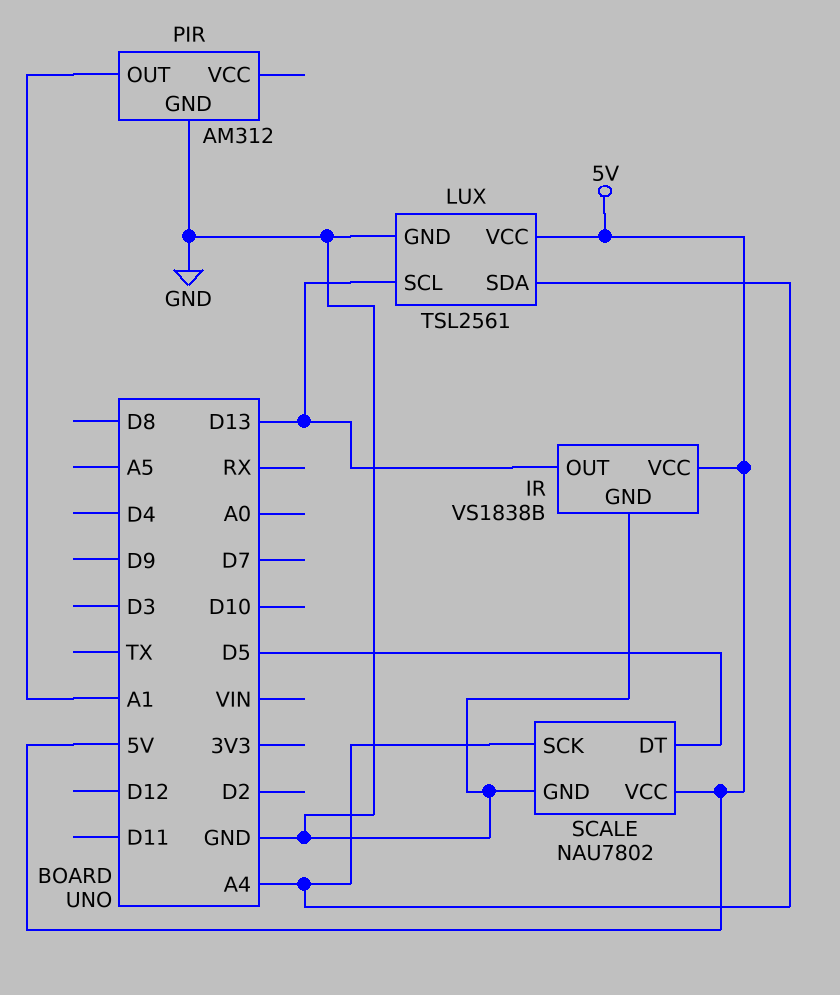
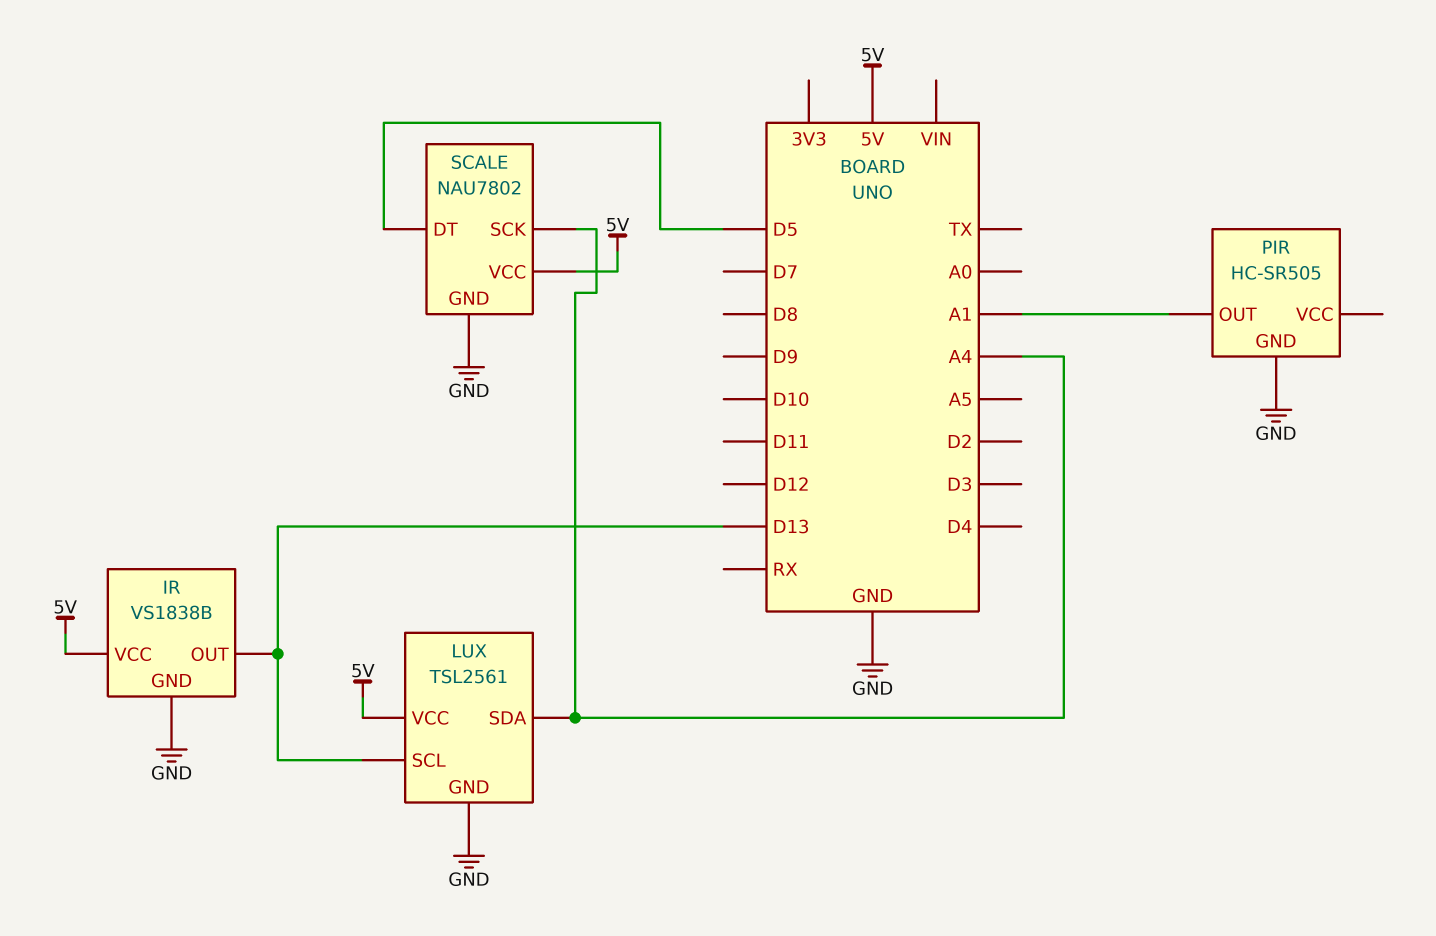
PIR: AM312 -> HC-SR505

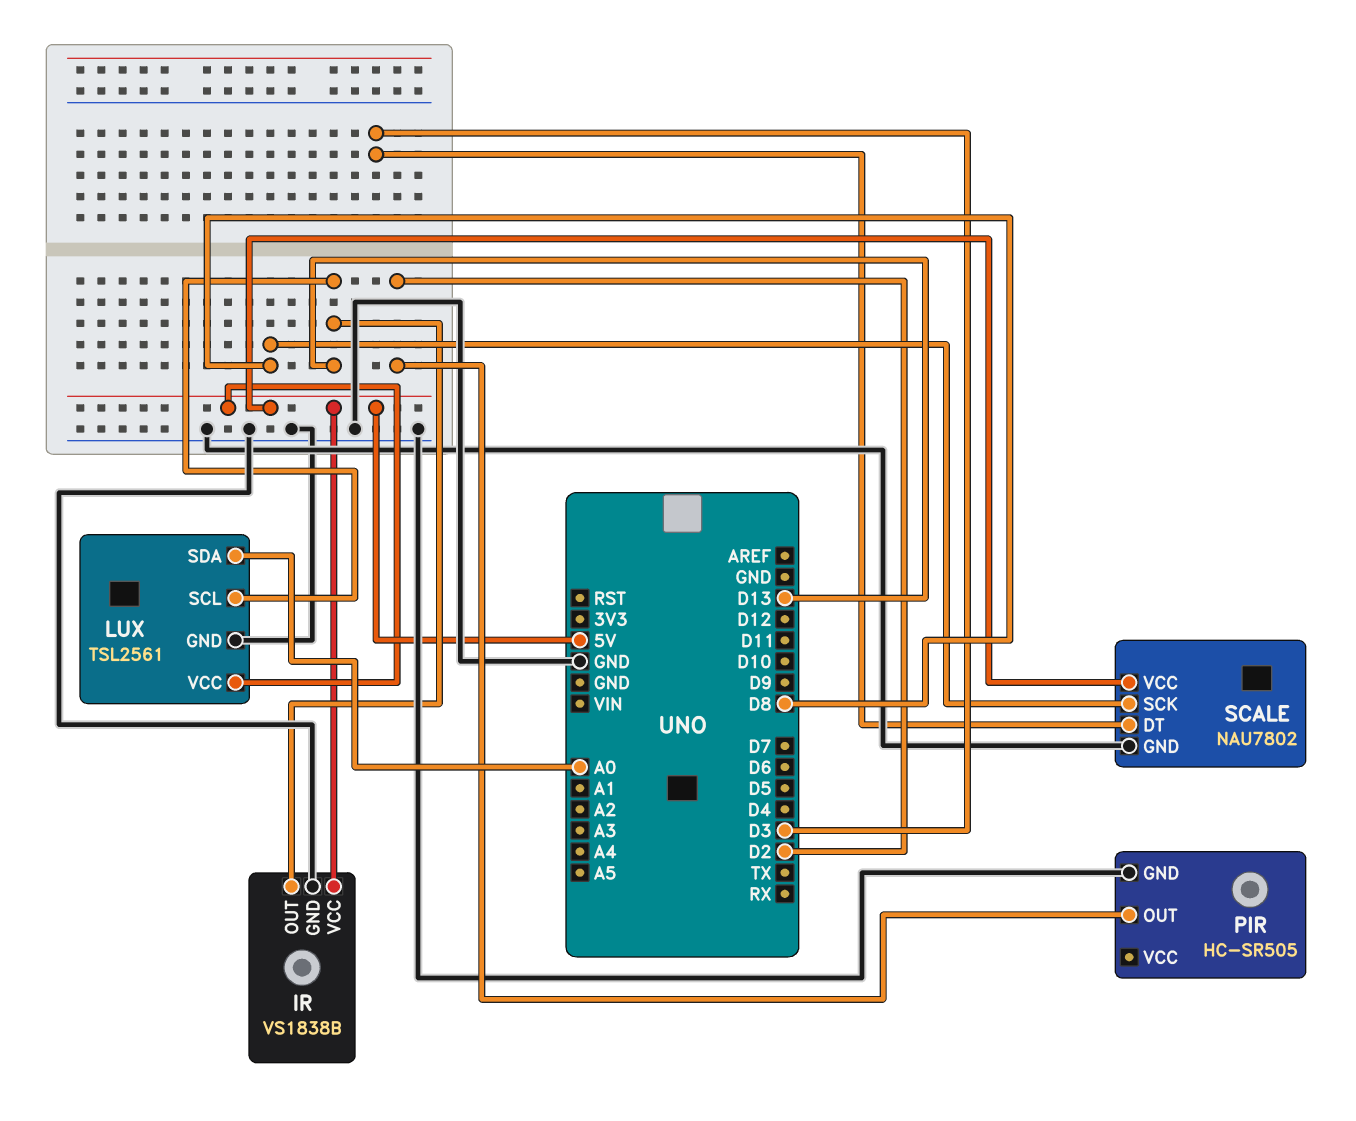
LUX pin SDA: A4 -> A0
PIR pin OUT: A1 -> D2
SCALE pin DT: D5 -> D3
SCALE pin SCK: A4 -> D8

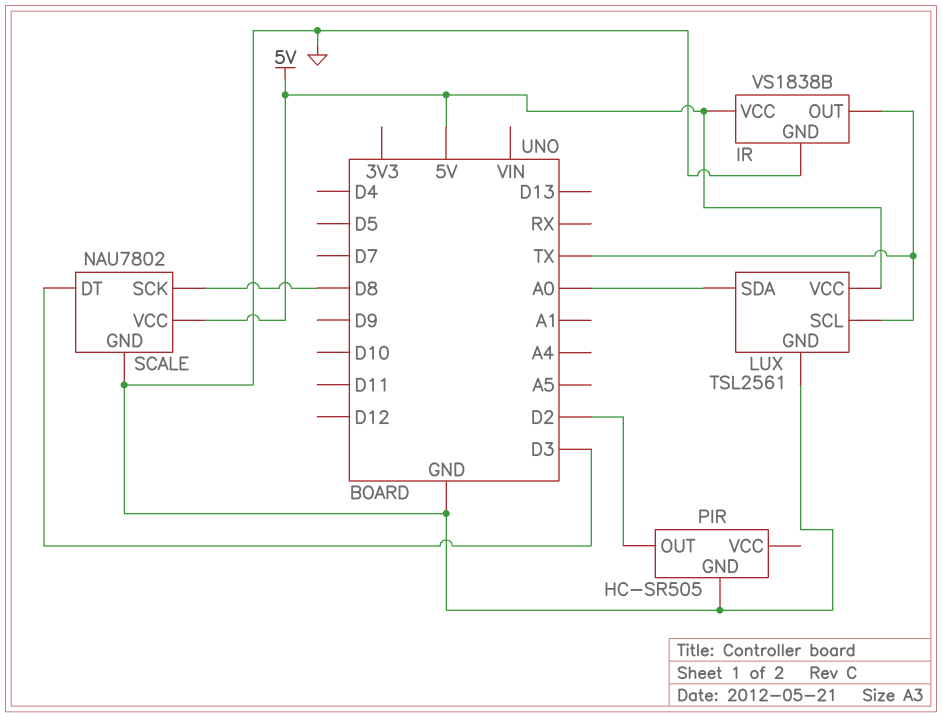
IR pin OUT: D13 -> TX
LUX pin SCL: D13 -> TX

